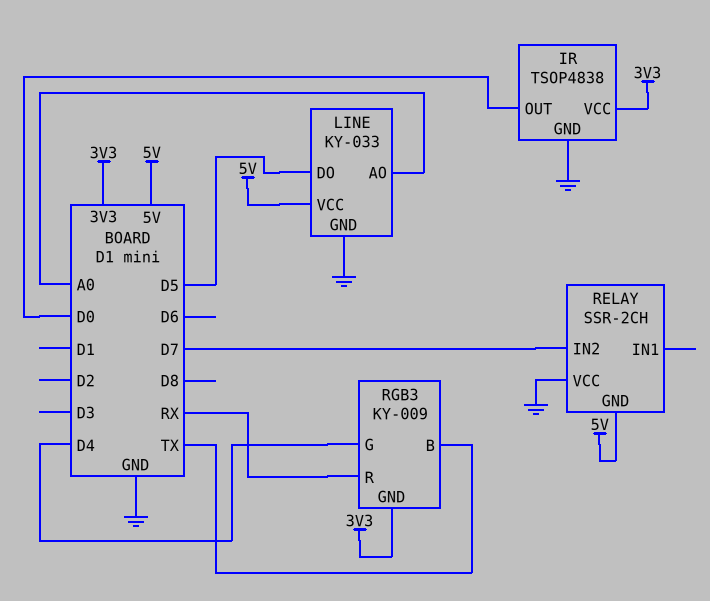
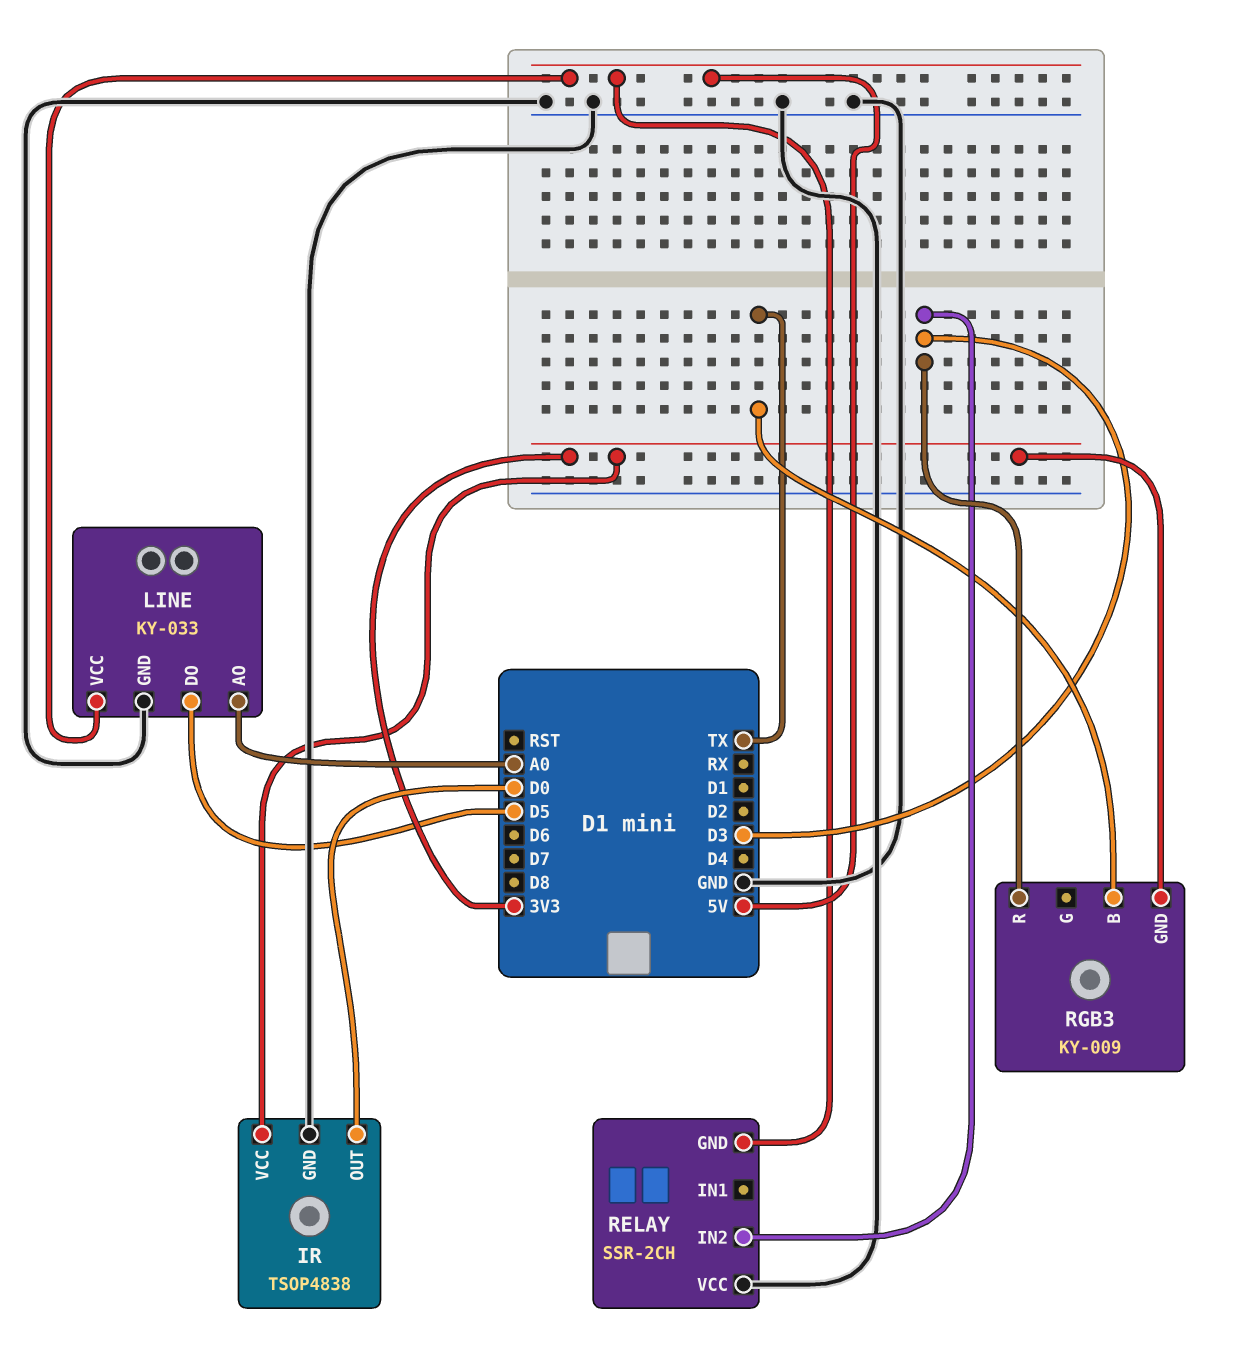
RELAY pin IN2: D7 -> D3
RGB3 pin G: D4 -> none
RGB3 pin R: RX -> D3

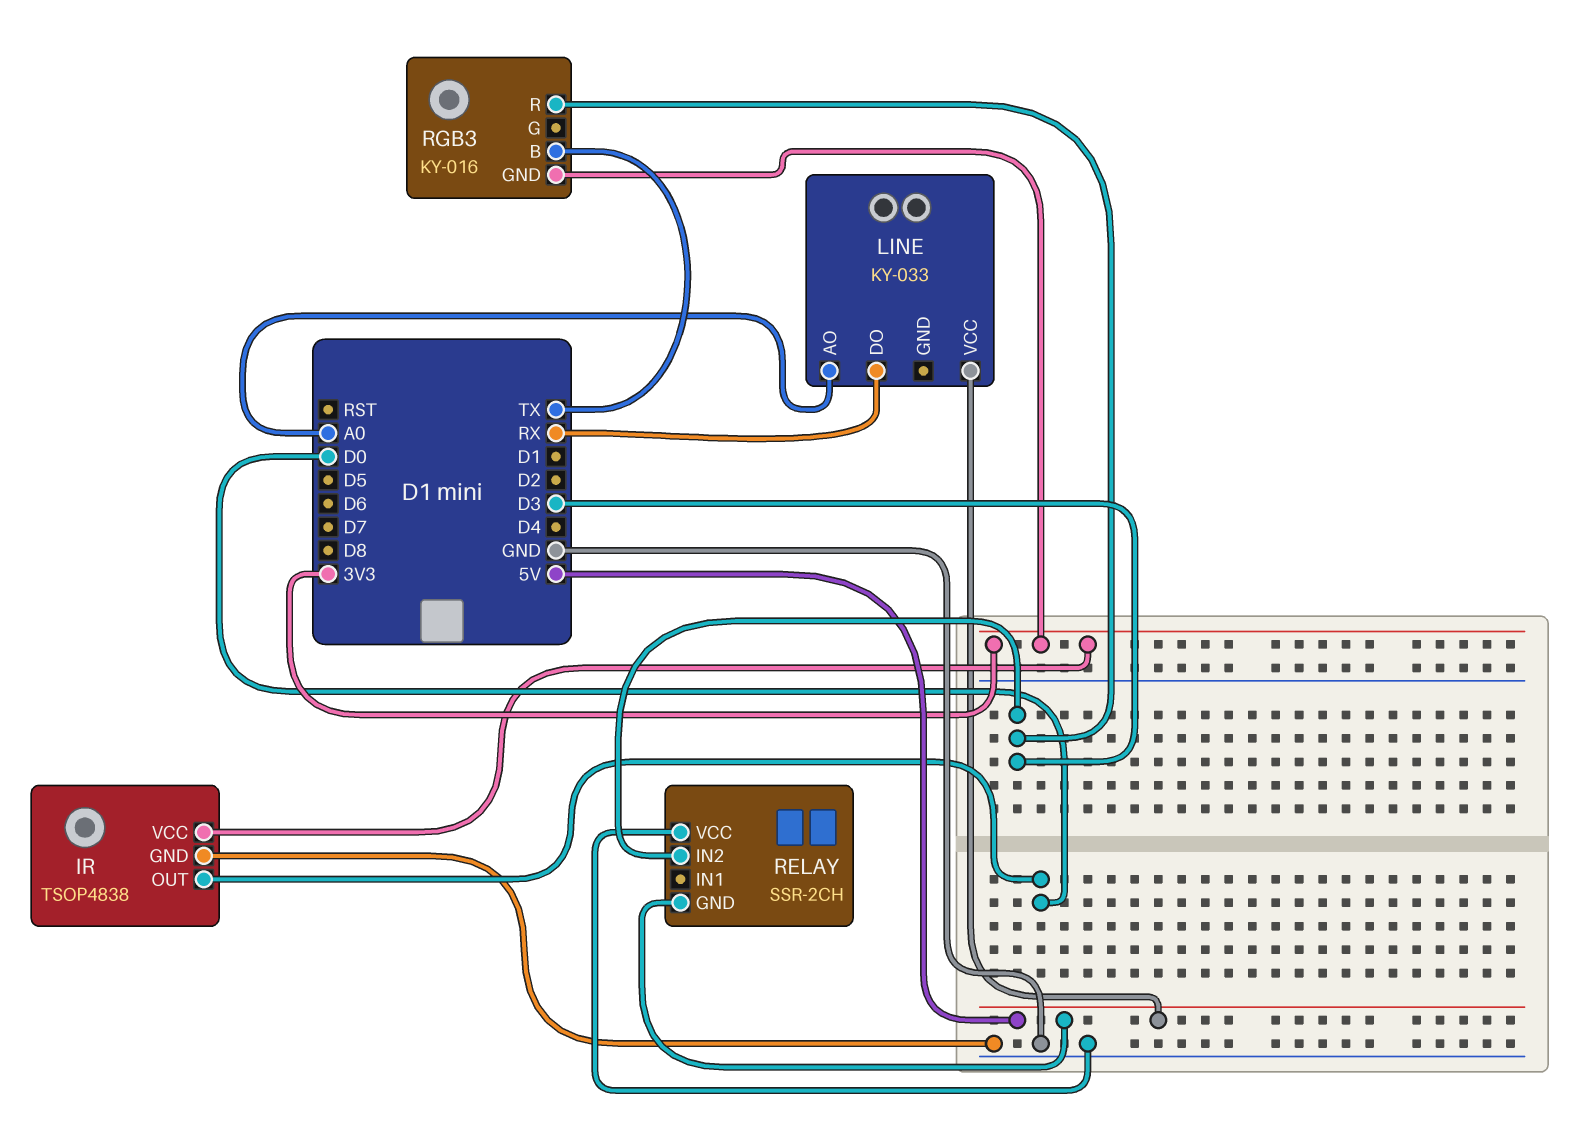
LINE pin DO: D5 -> RX
LINE pin GND: GND -> none
RGB3: KY-009 -> KY-016

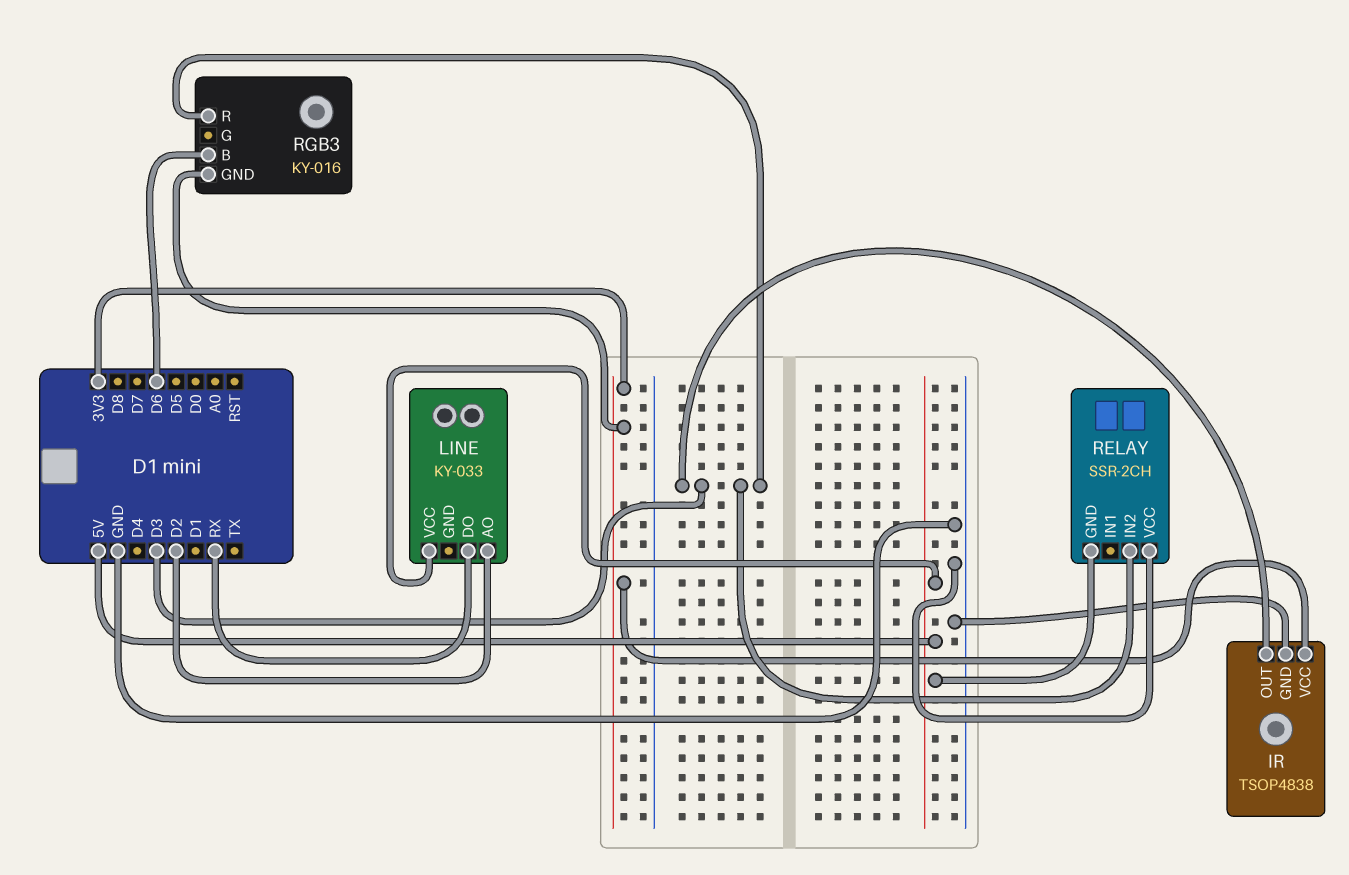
IR pin OUT: D0 -> D3
LINE pin AO: A0 -> D2
RGB3 pin B: TX -> D6

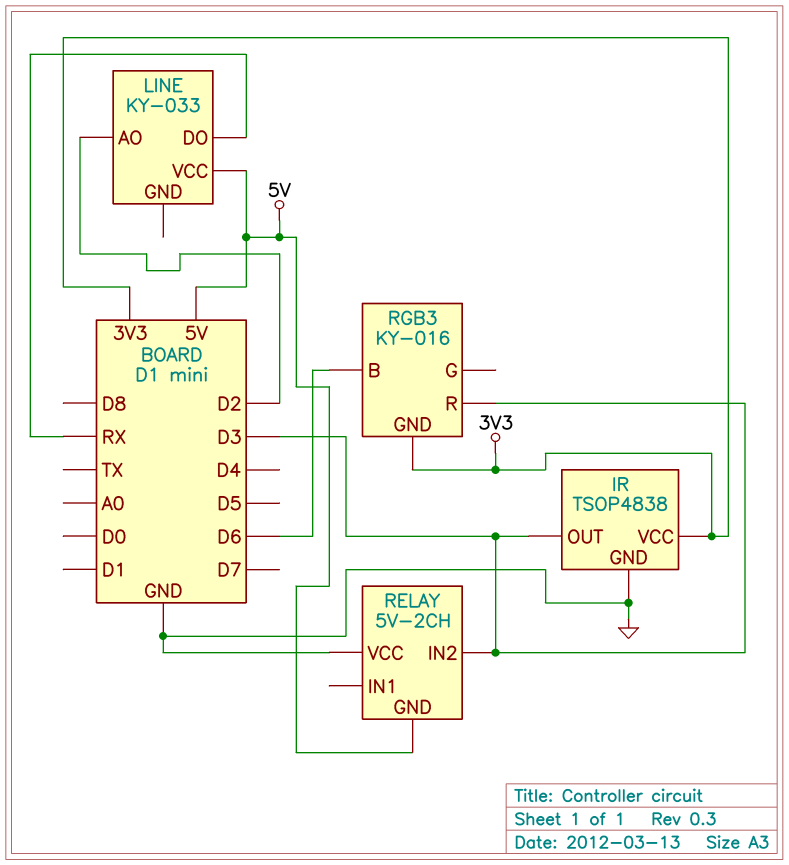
RELAY: SSR-2CH -> 5V-2CH

